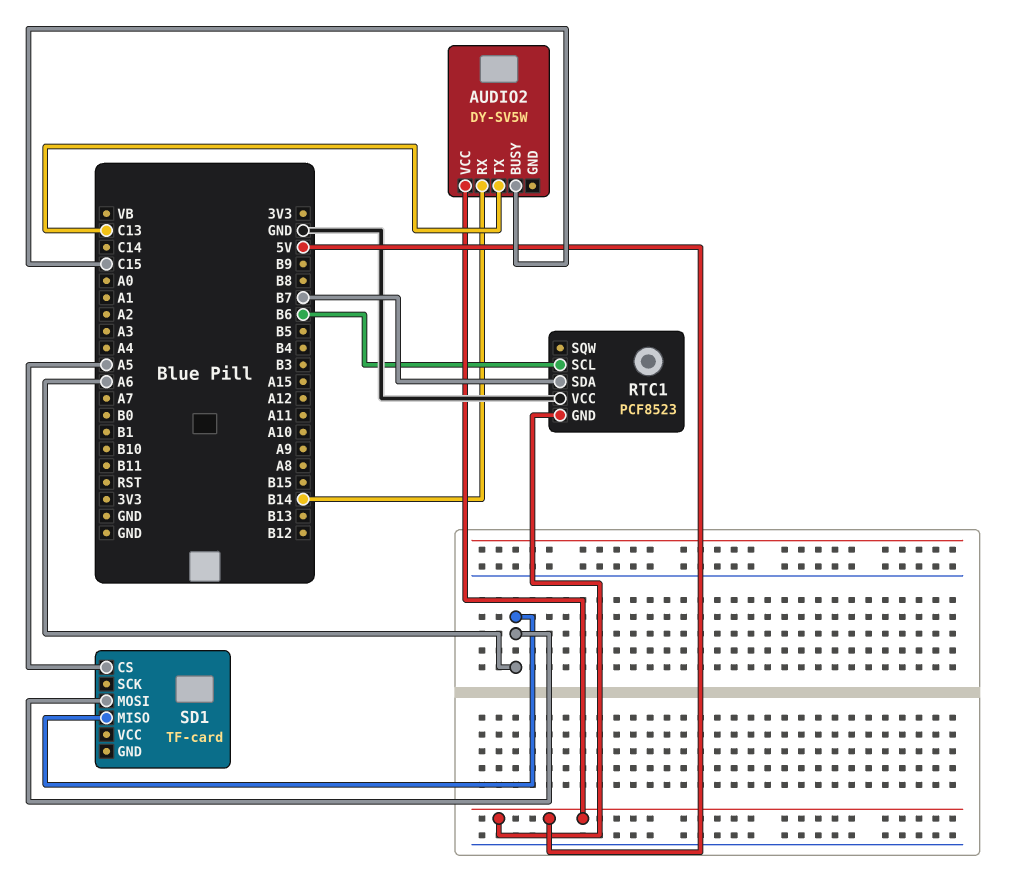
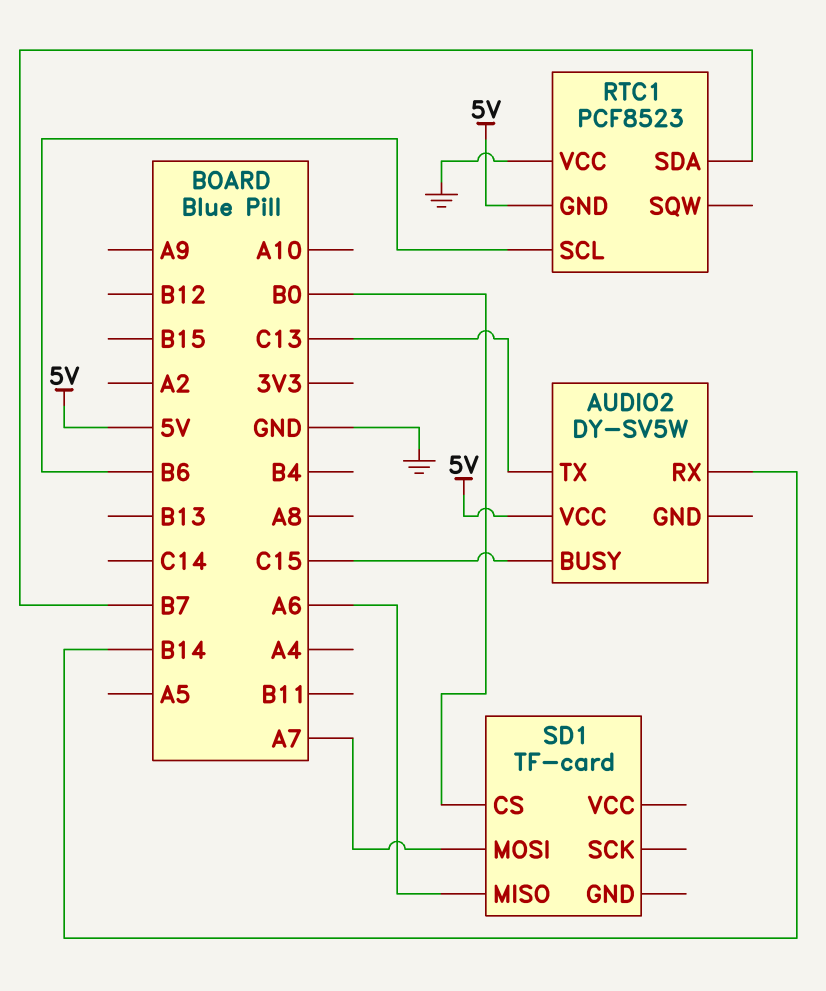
SD1 pin CS: A5 -> B0
SD1 pin MOSI: A6 -> A7

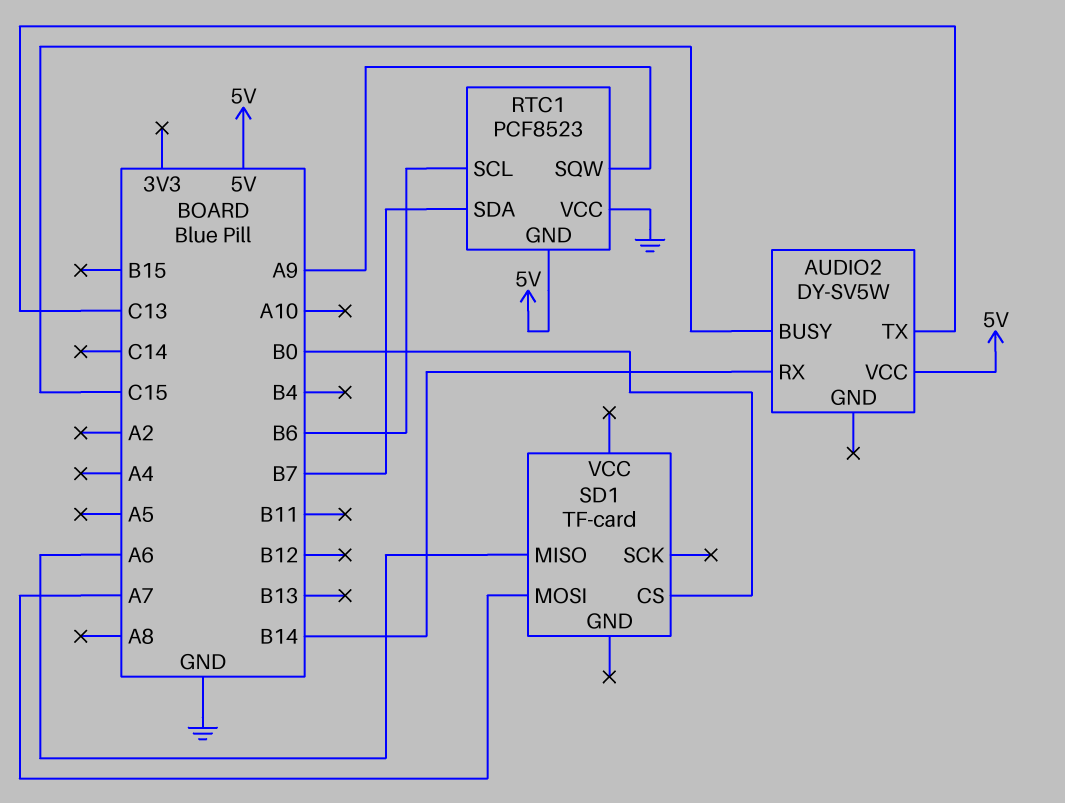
RTC1 pin SQW: none -> A9

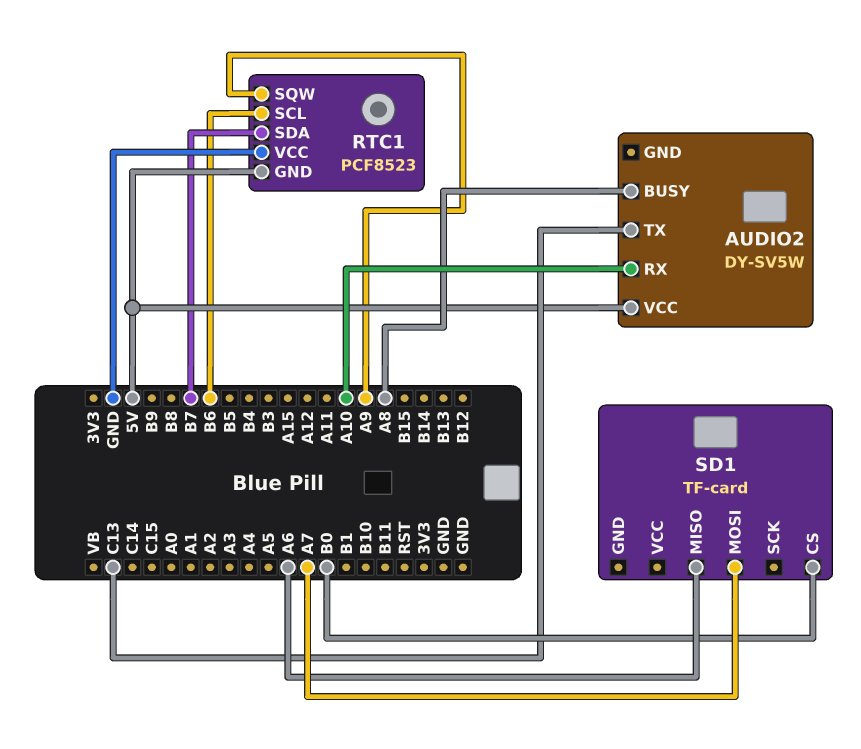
AUDIO2 pin BUSY: C15 -> A8
AUDIO2 pin RX: B14 -> A10

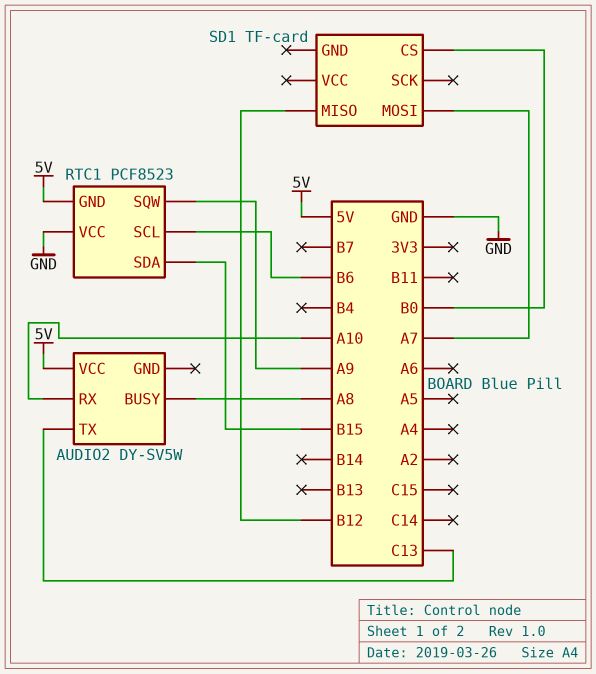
RTC1 pin SDA: B7 -> B15
SD1 pin MISO: A6 -> B12

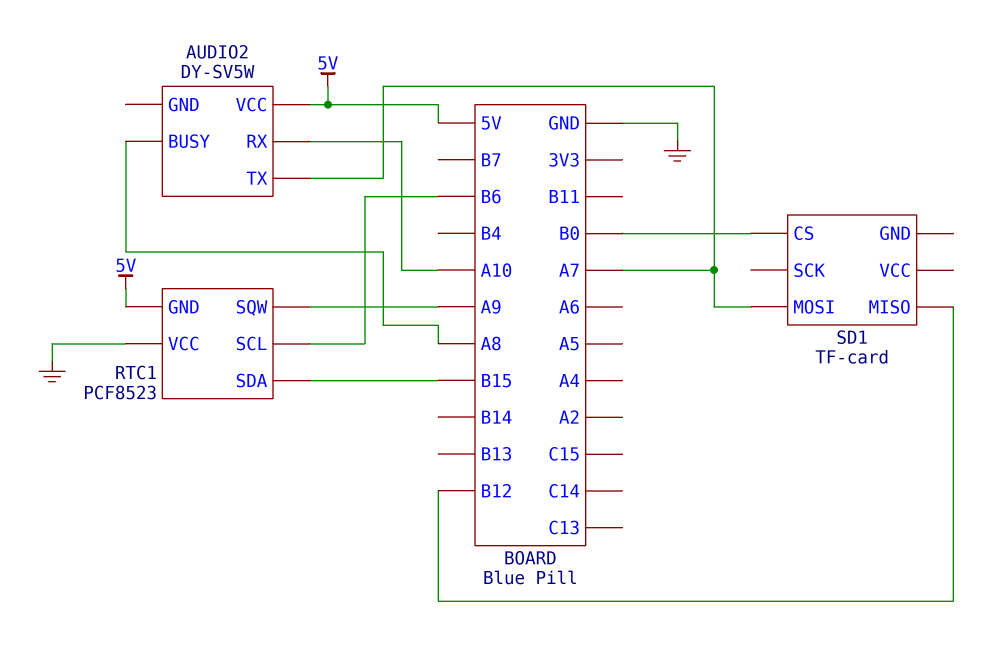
AUDIO2 pin TX: C13 -> A7

